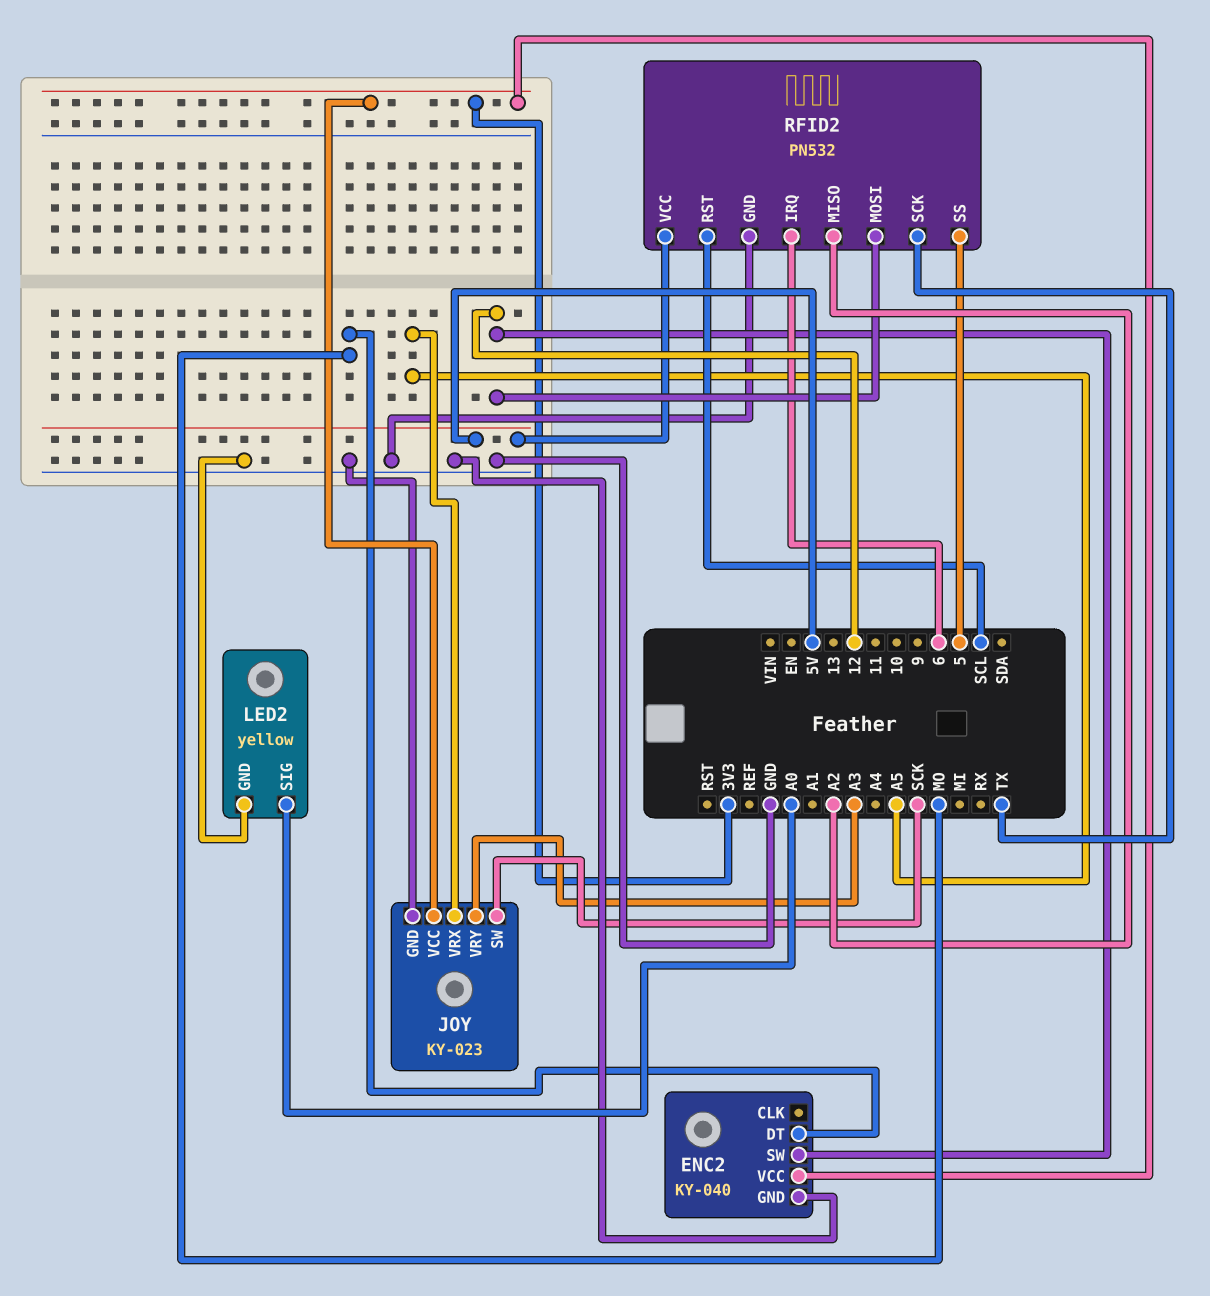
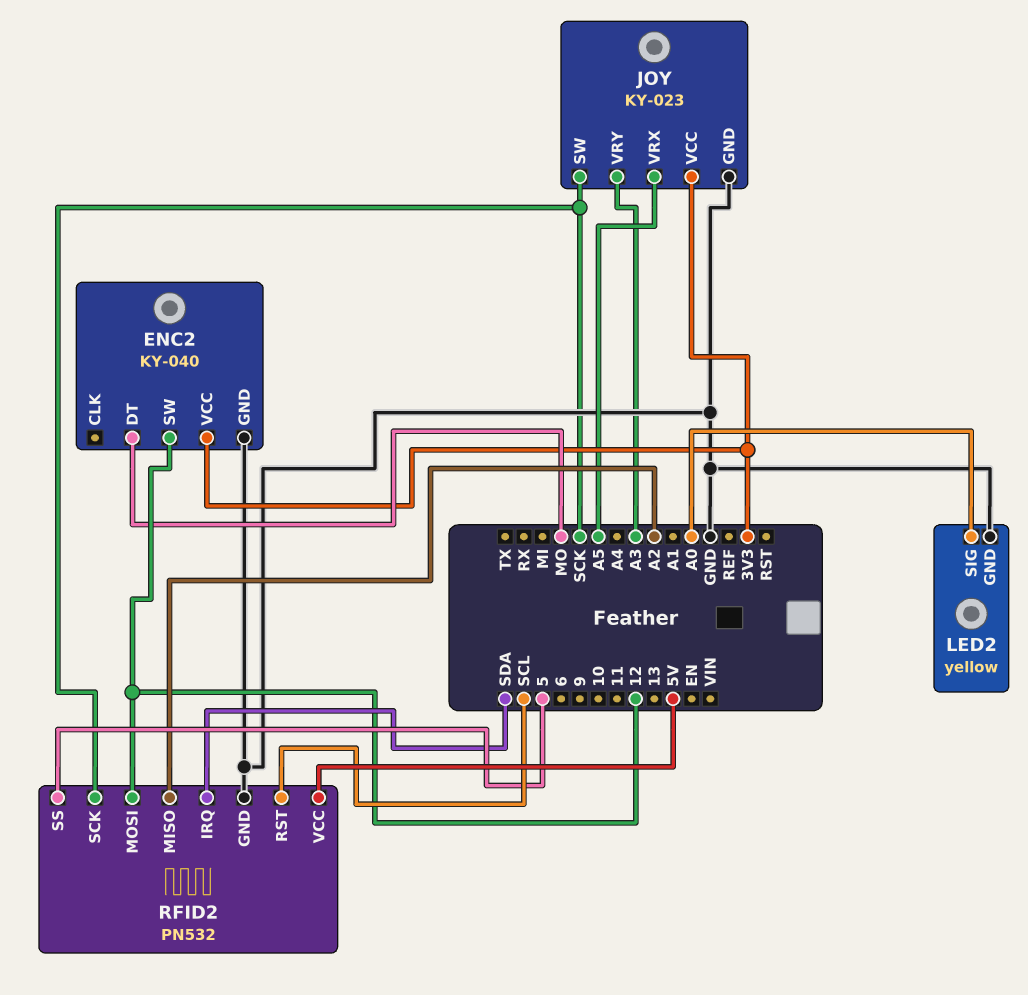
RFID2 pin IRQ: 6 -> SDA
RFID2 pin SCK: TX -> SCK

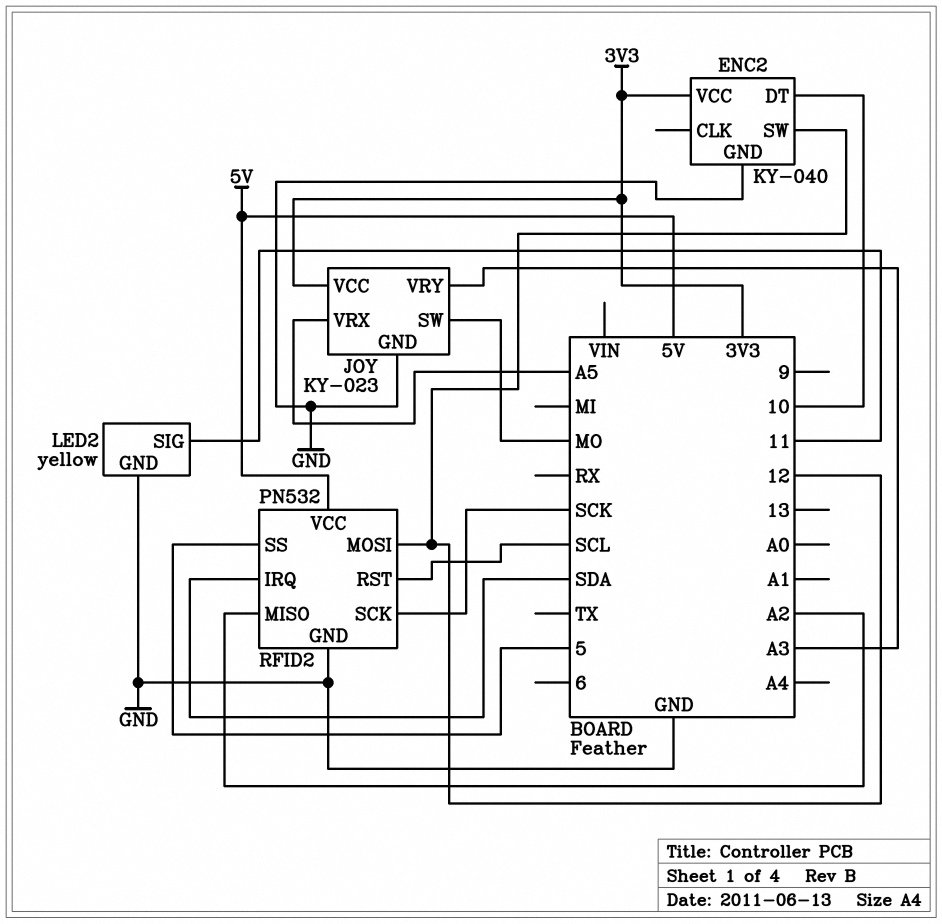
ENC2 pin DT: MO -> 10
JOY pin SW: SCK -> MO
LED2 pin SIG: A0 -> 11

